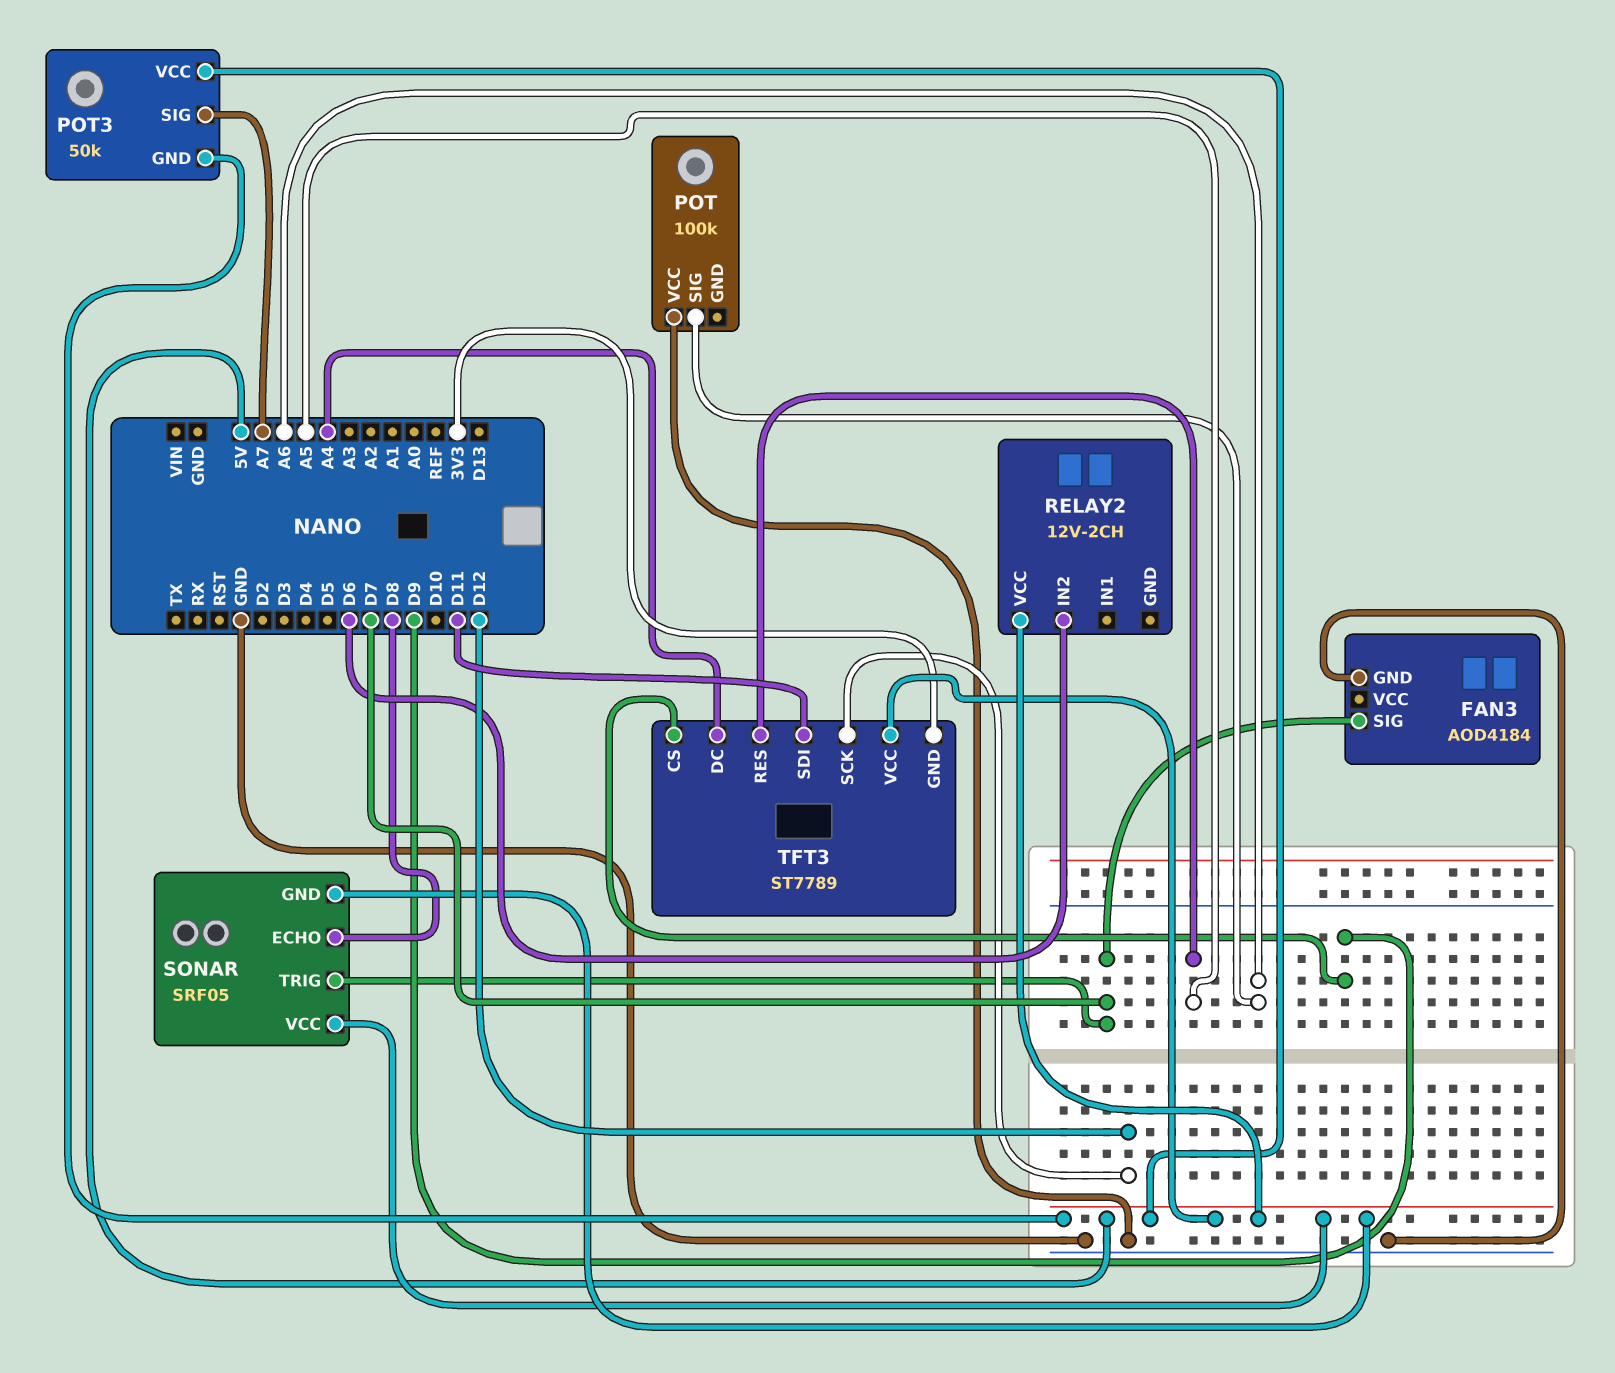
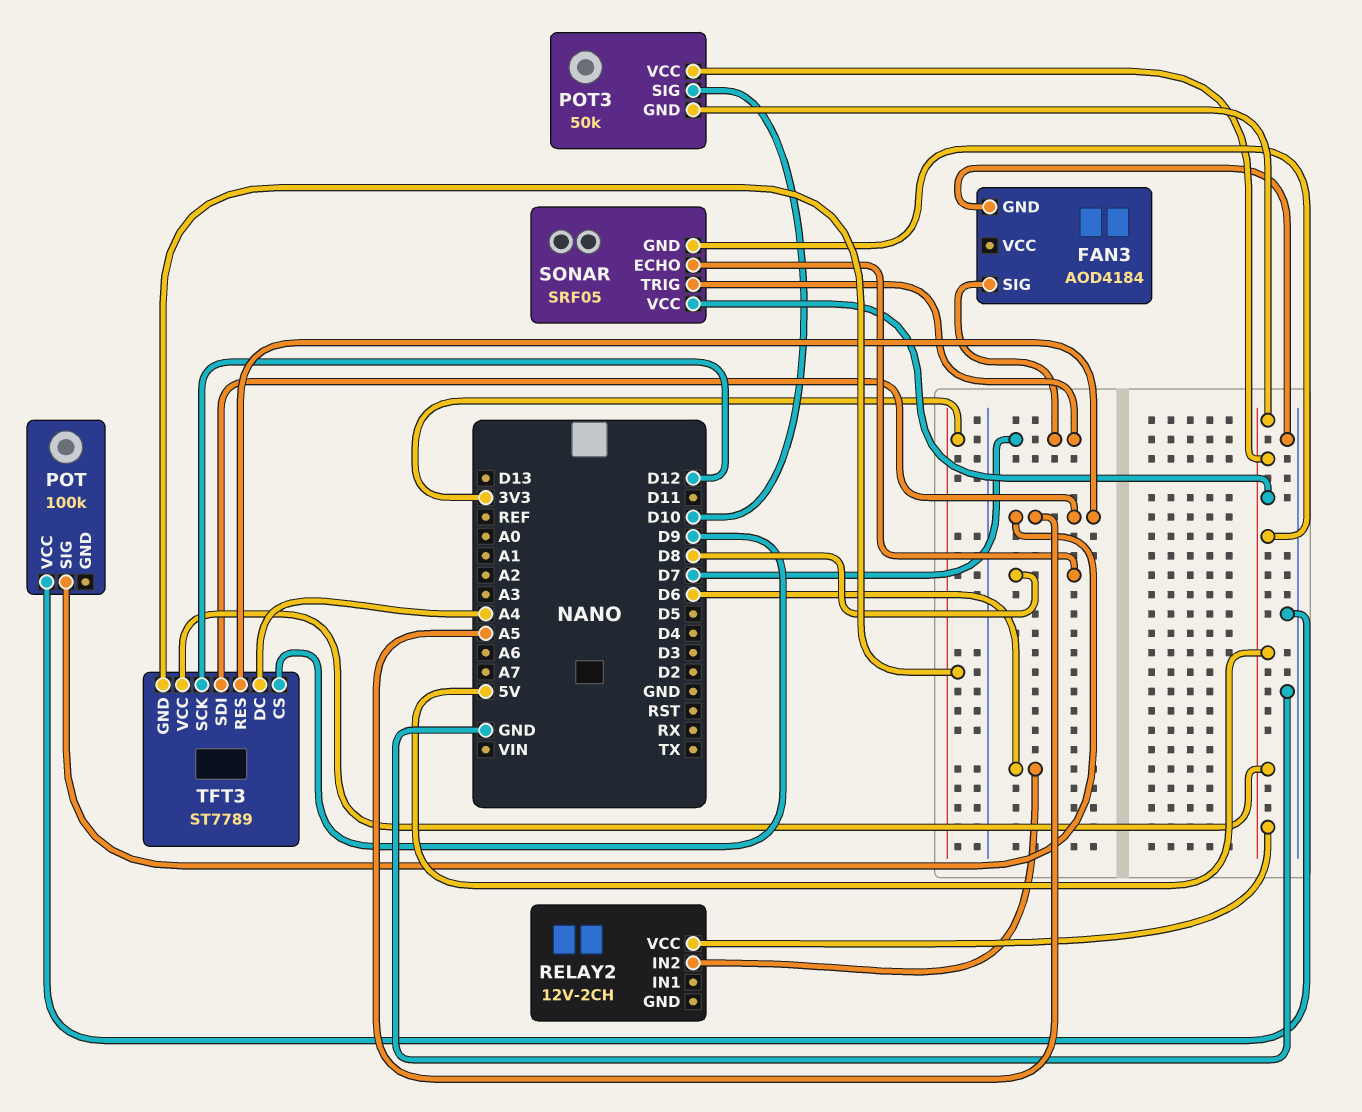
POT pin SIG: A6 -> A5
POT3 pin SIG: A7 -> D10
TFT3 pin SDI: D11 -> A5

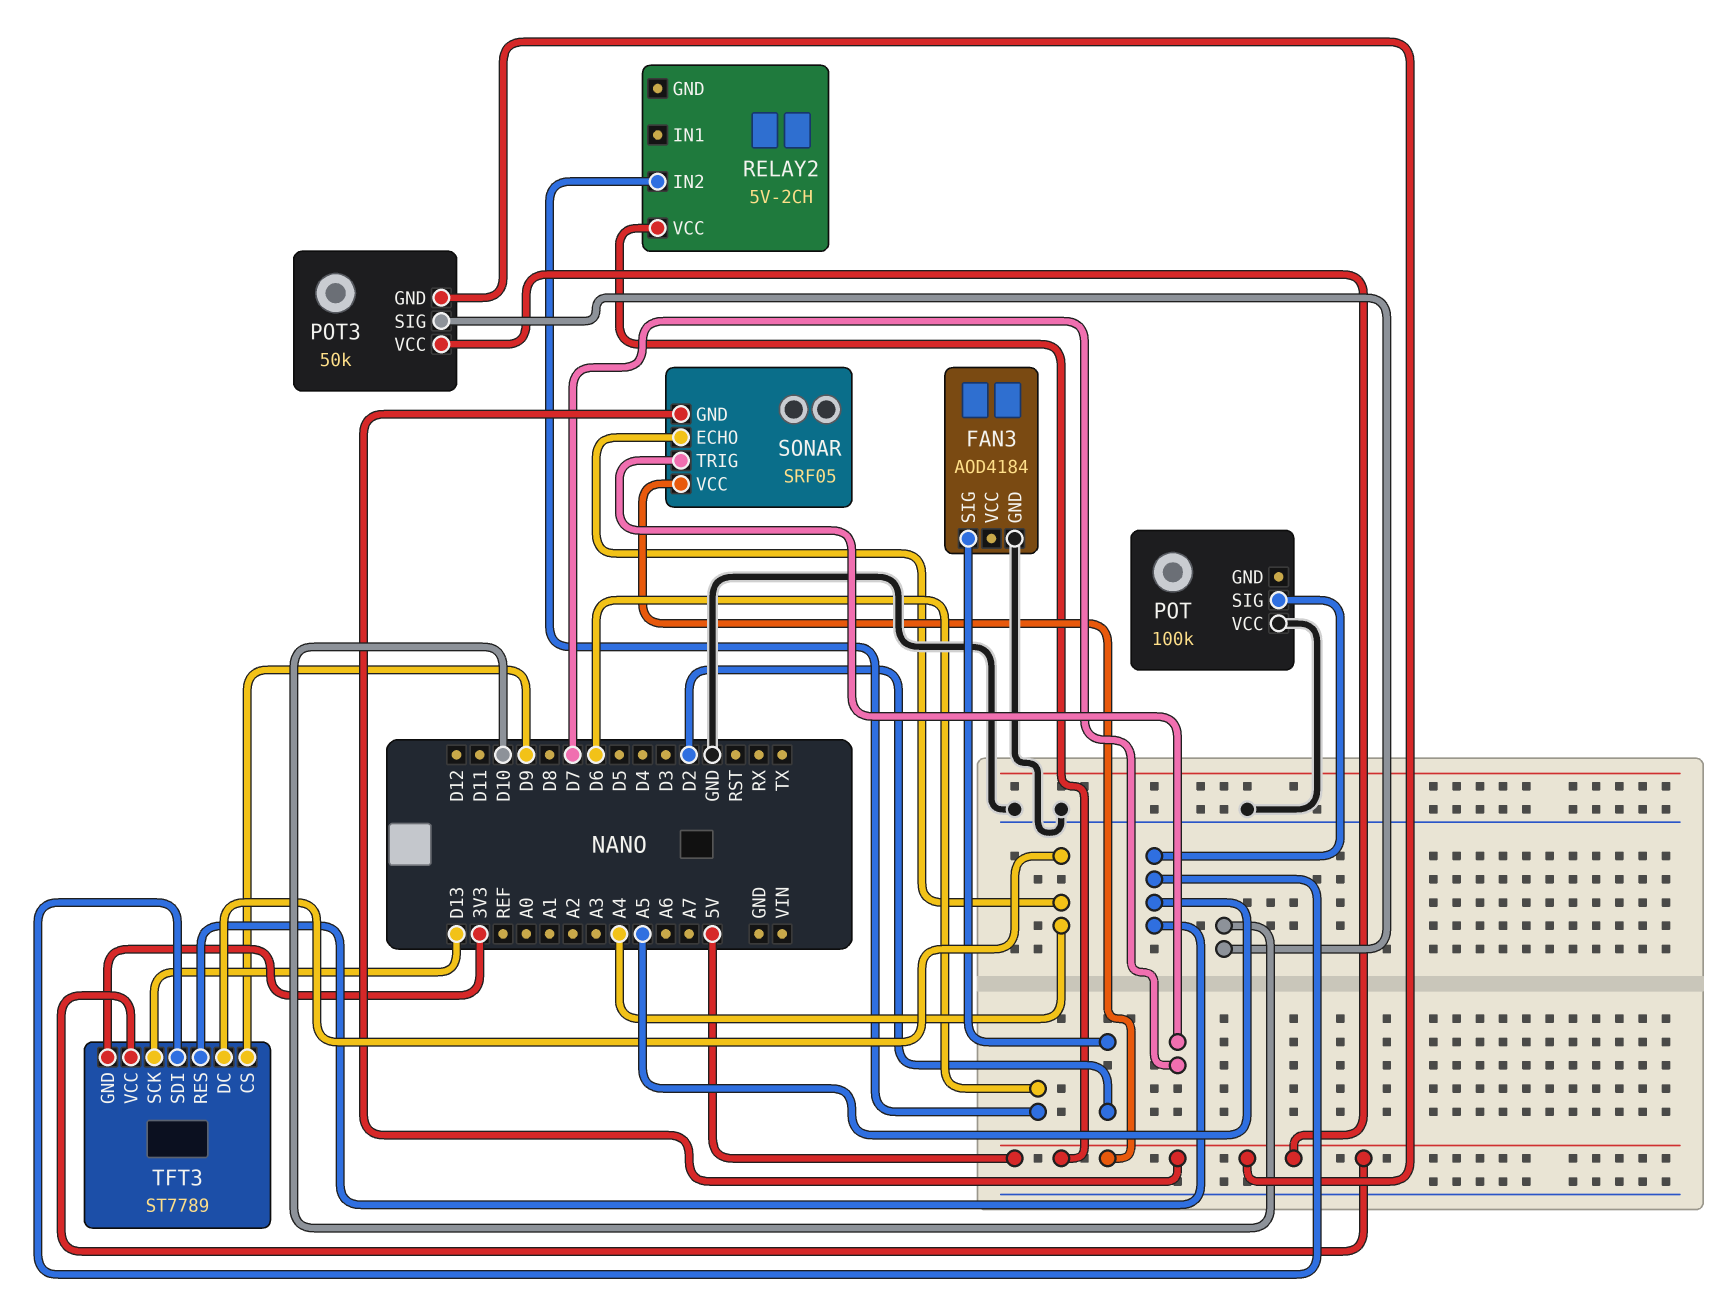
FAN3 pin SIG: D7 -> D2
RELAY2: 12V-2CH -> 5V-2CH
SONAR pin ECHO: D8 -> A4
TFT3 pin SCK: D12 -> D13

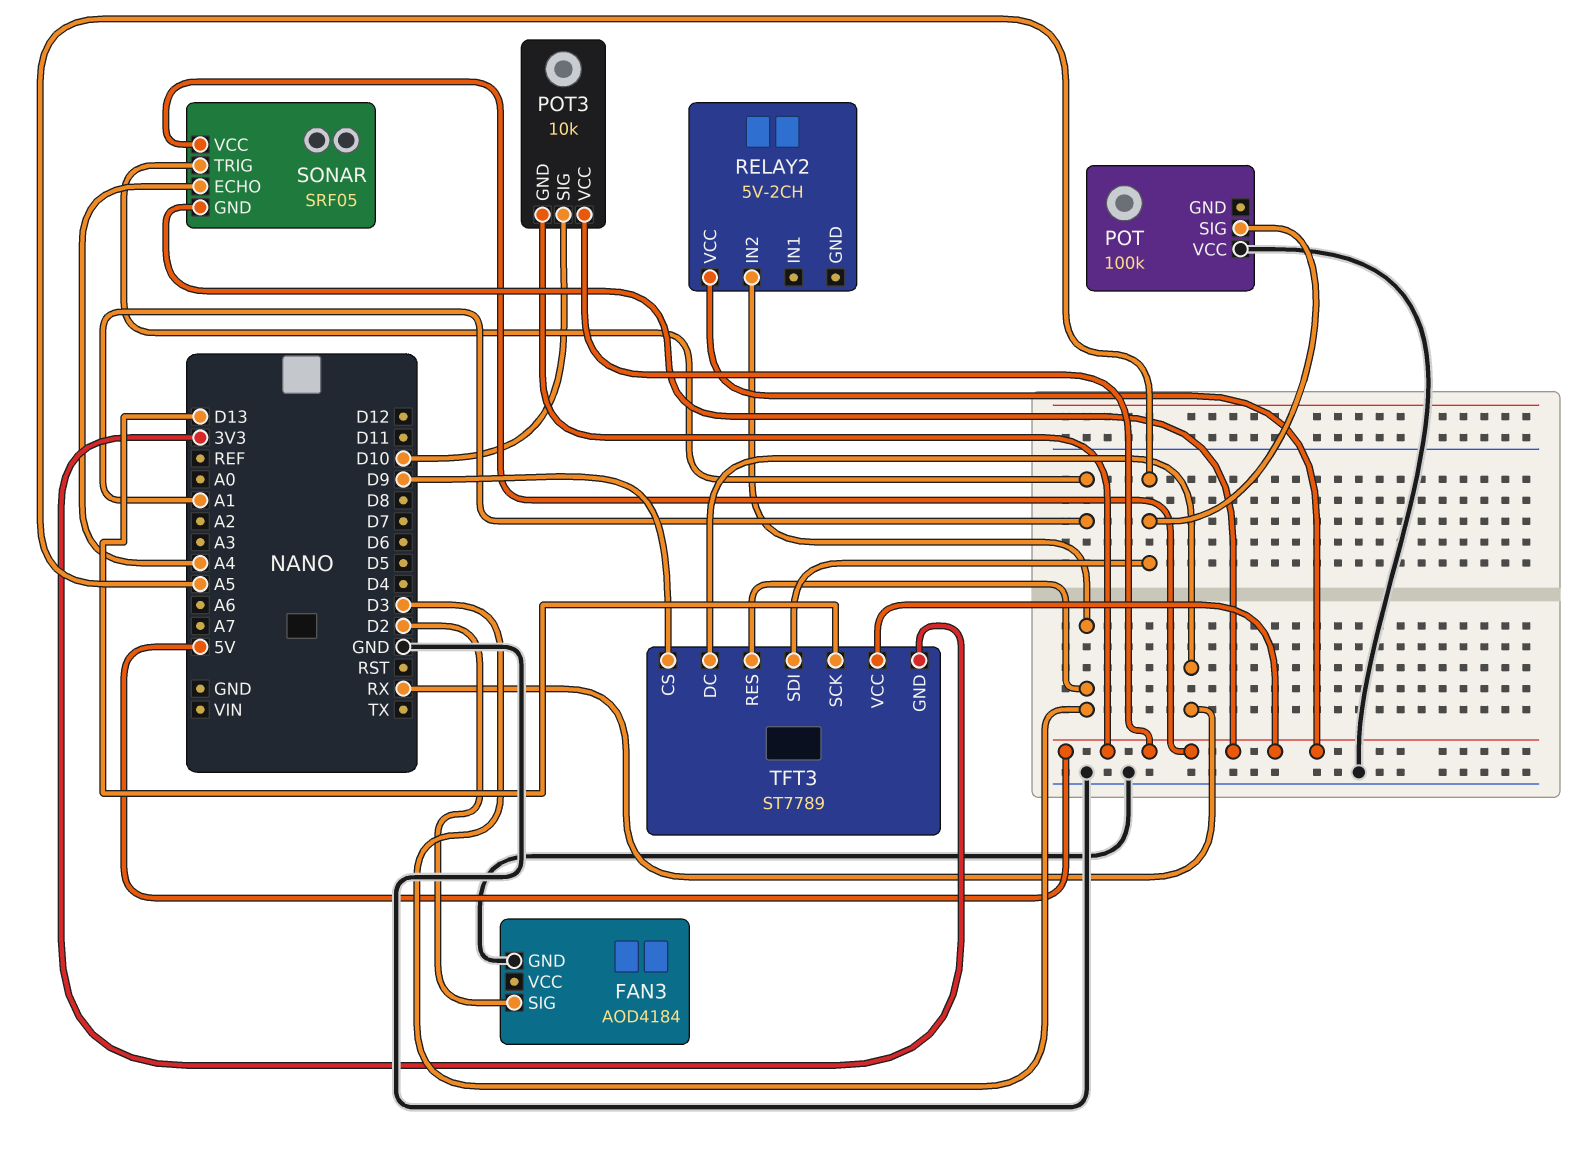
POT3: 50k -> 10k
RELAY2 pin IN2: D6 -> D3
SONAR pin TRIG: D7 -> A1
TFT3 pin DC: A4 -> RX
TFT3 pin RES: A5 -> D3

